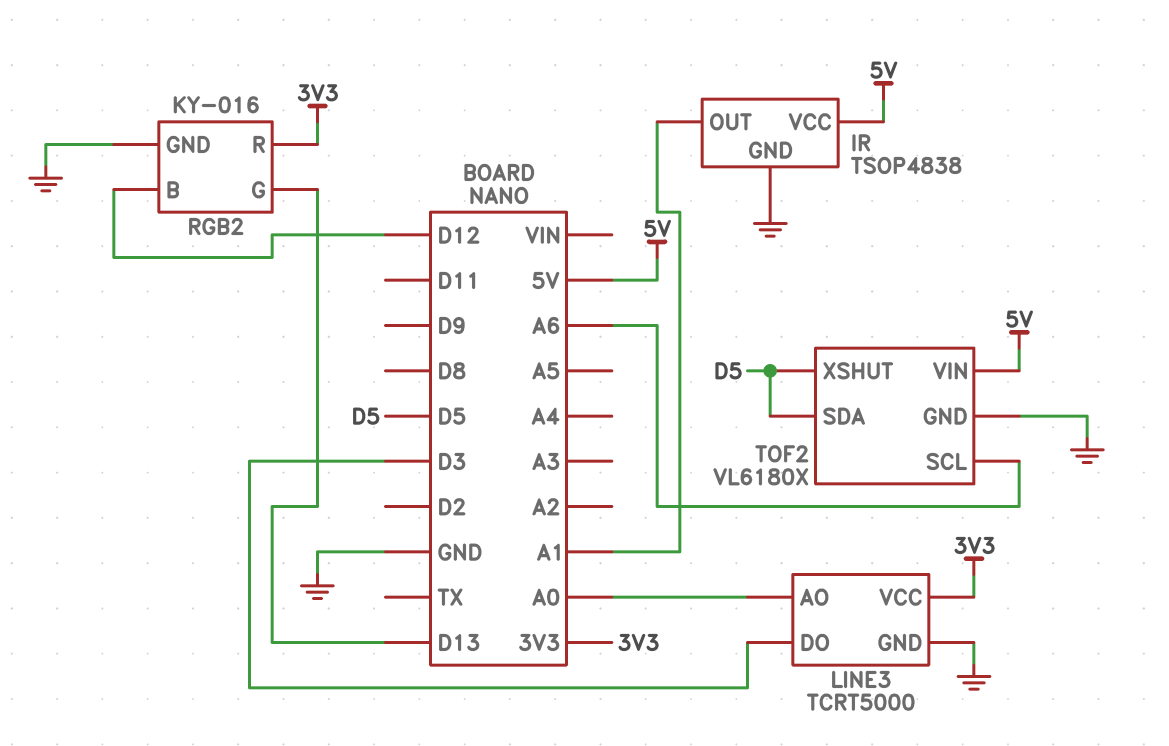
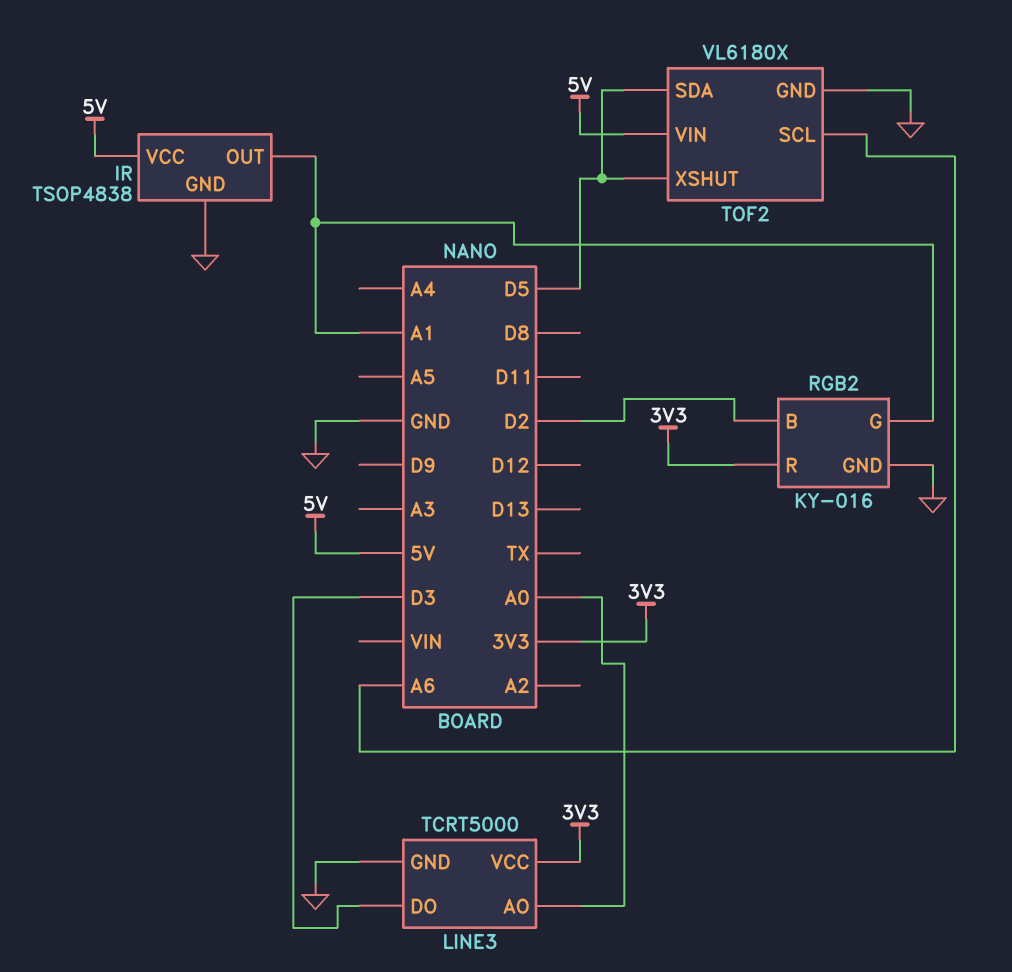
RGB2 pin B: D12 -> D2
RGB2 pin G: D13 -> A1

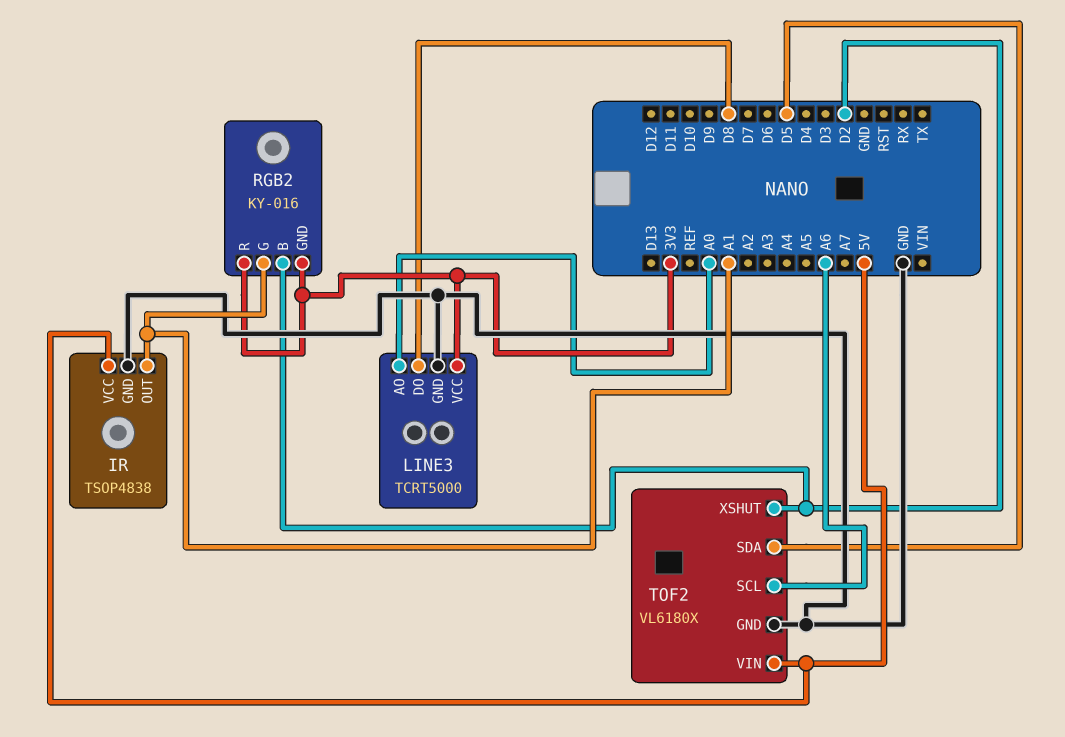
LINE3 pin DO: D3 -> D8
RGB2 pin GND: GND -> 3V3
TOF2 pin XSHUT: D5 -> D2

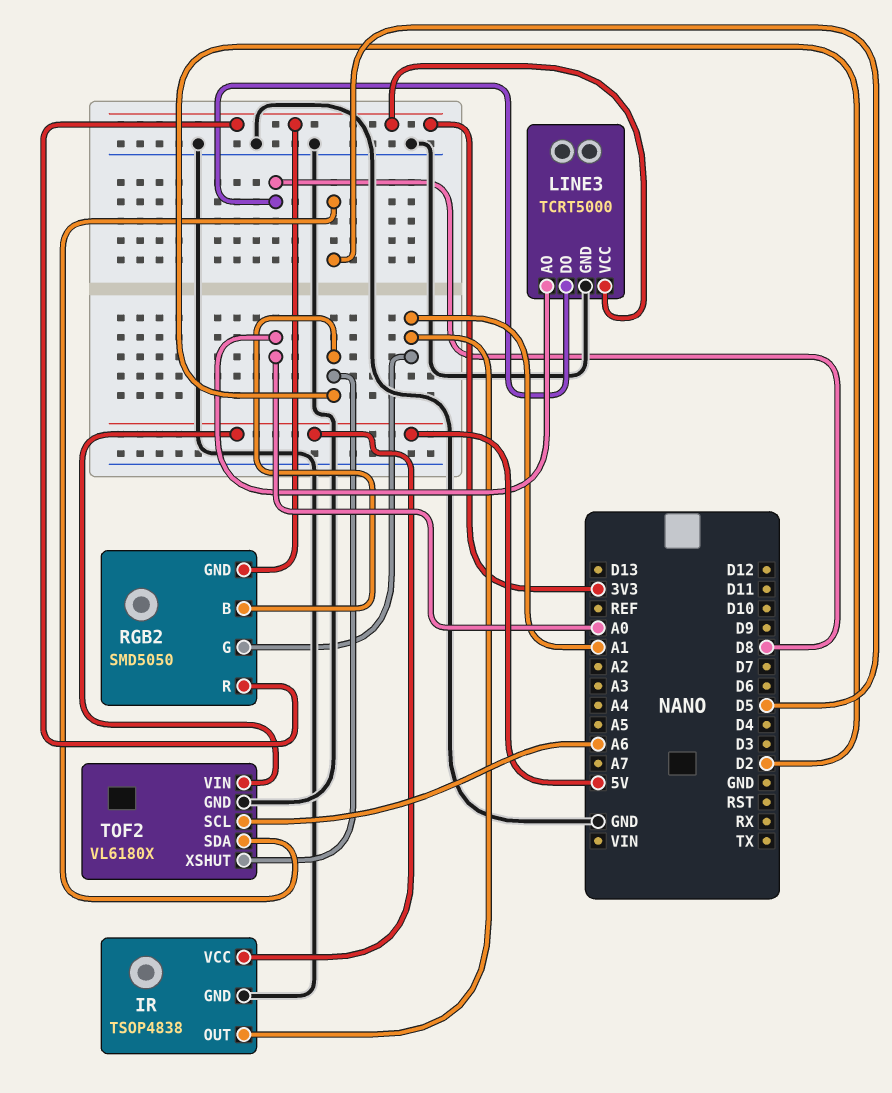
RGB2: KY-016 -> SMD5050

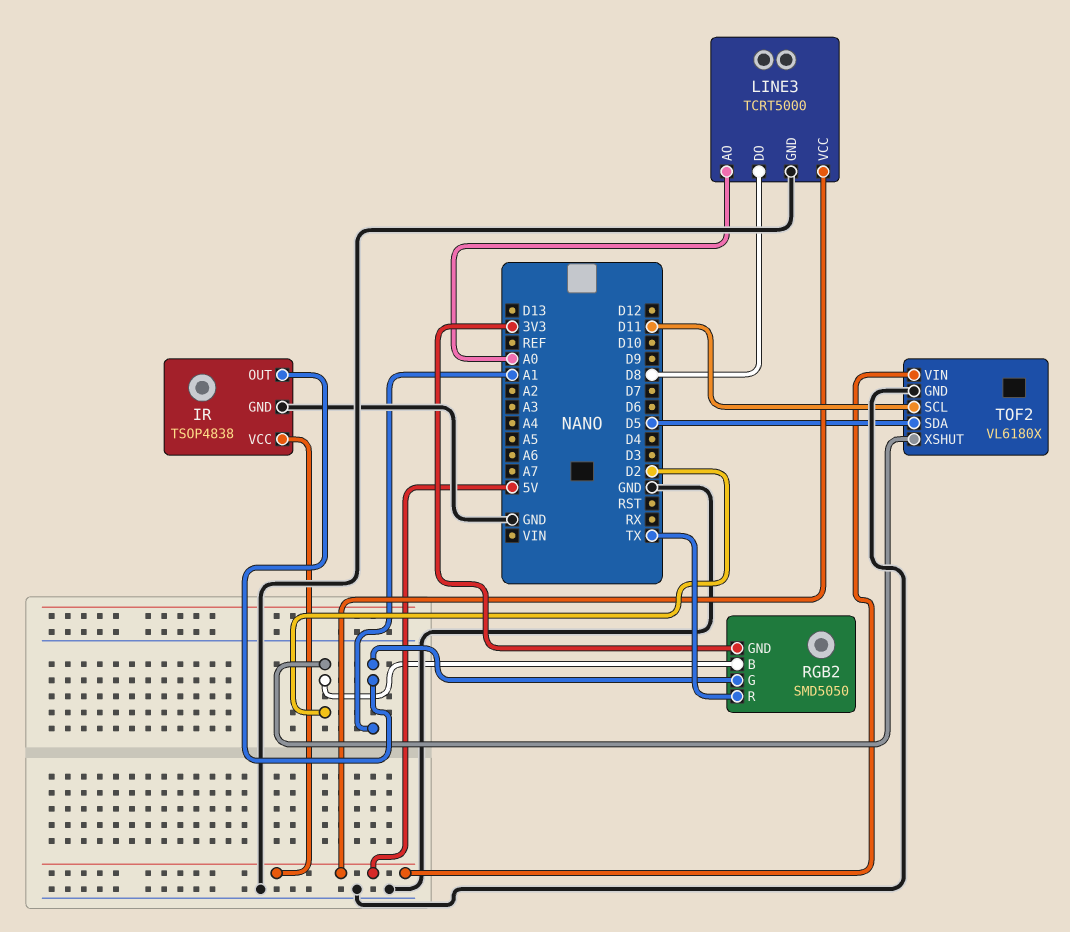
LINE3 pin VCC: 3V3 -> 5V
RGB2 pin R: 3V3 -> TX
TOF2 pin SCL: A6 -> D11

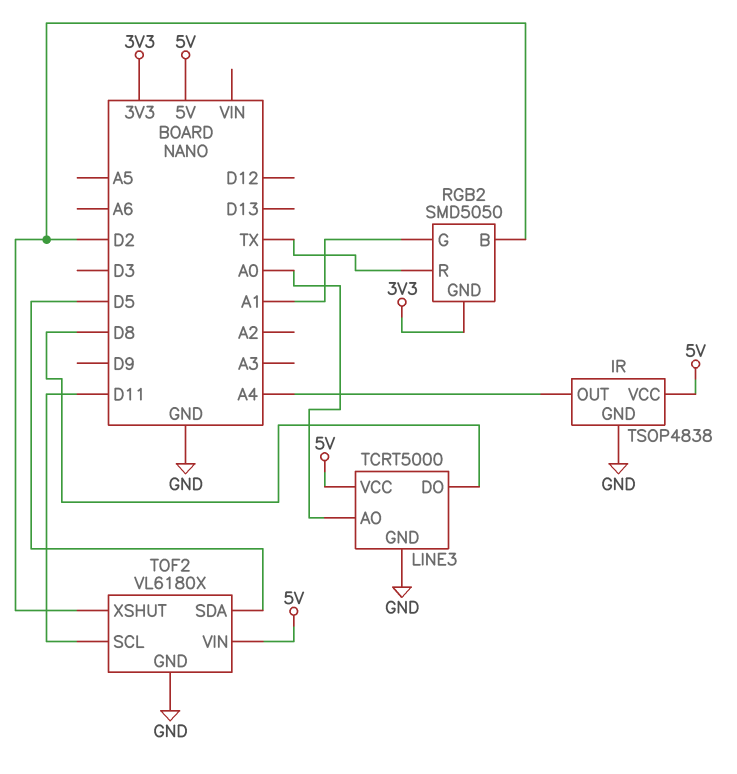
IR pin OUT: A1 -> A4

